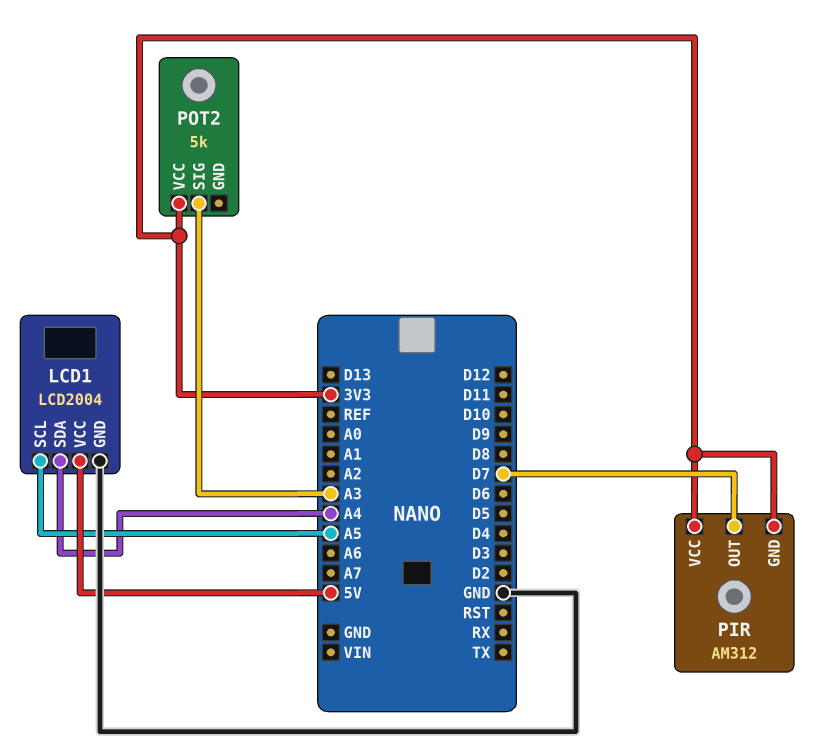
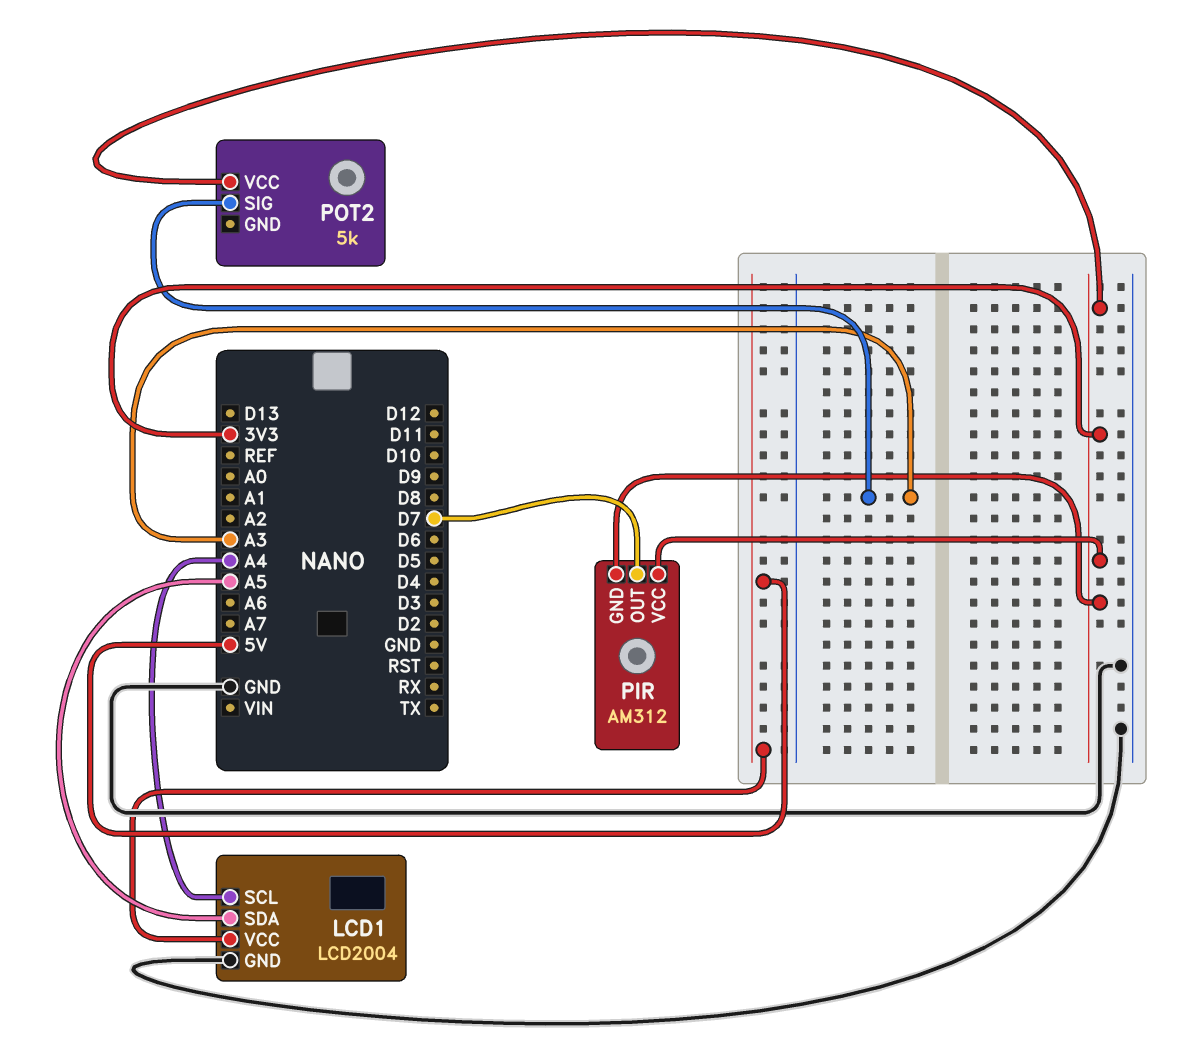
LCD1 pin SCL: A5 -> A4
LCD1 pin SDA: A4 -> A5

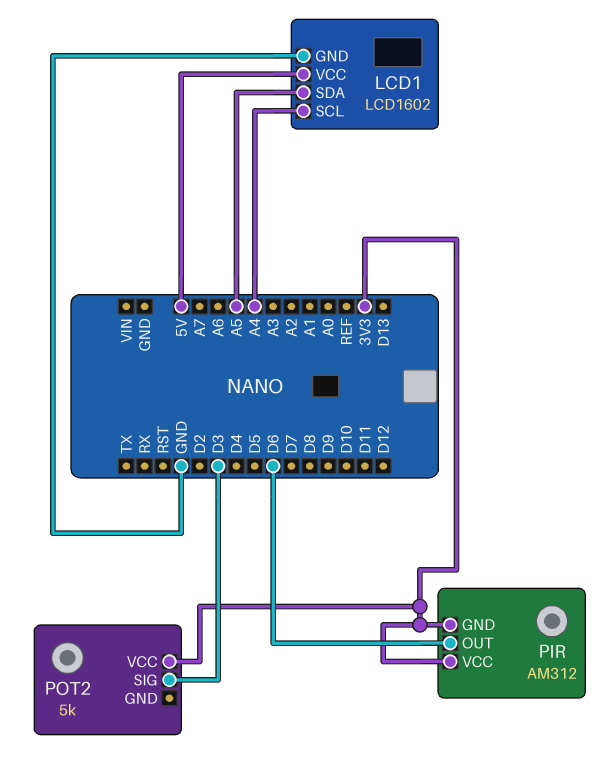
LCD1: LCD2004 -> LCD1602
PIR pin OUT: D7 -> D6
POT2 pin SIG: A3 -> D3

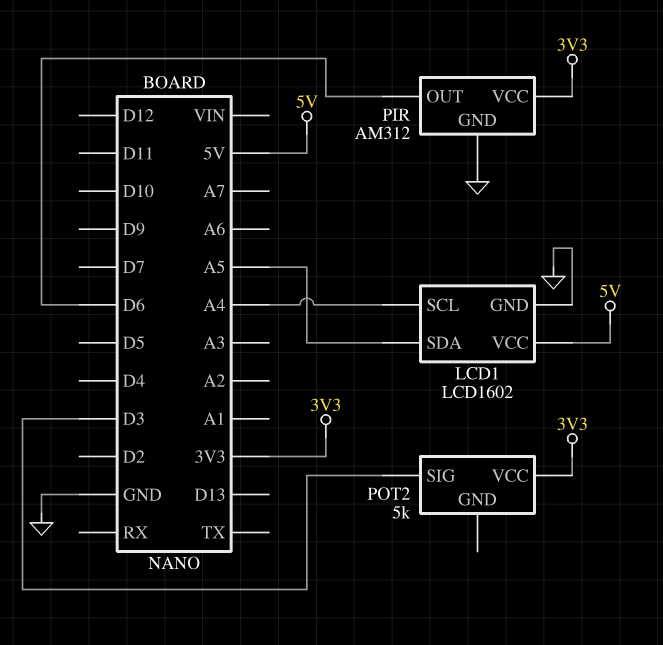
PIR pin GND: 3V3 -> GND

